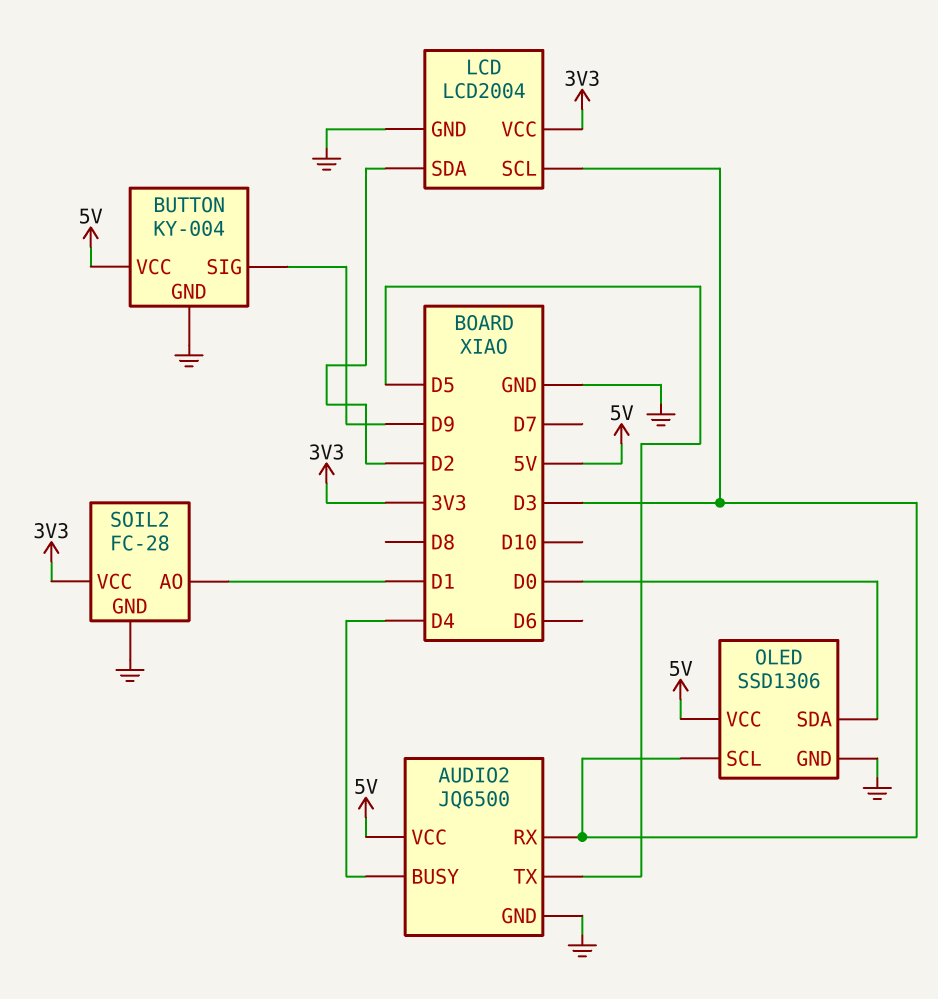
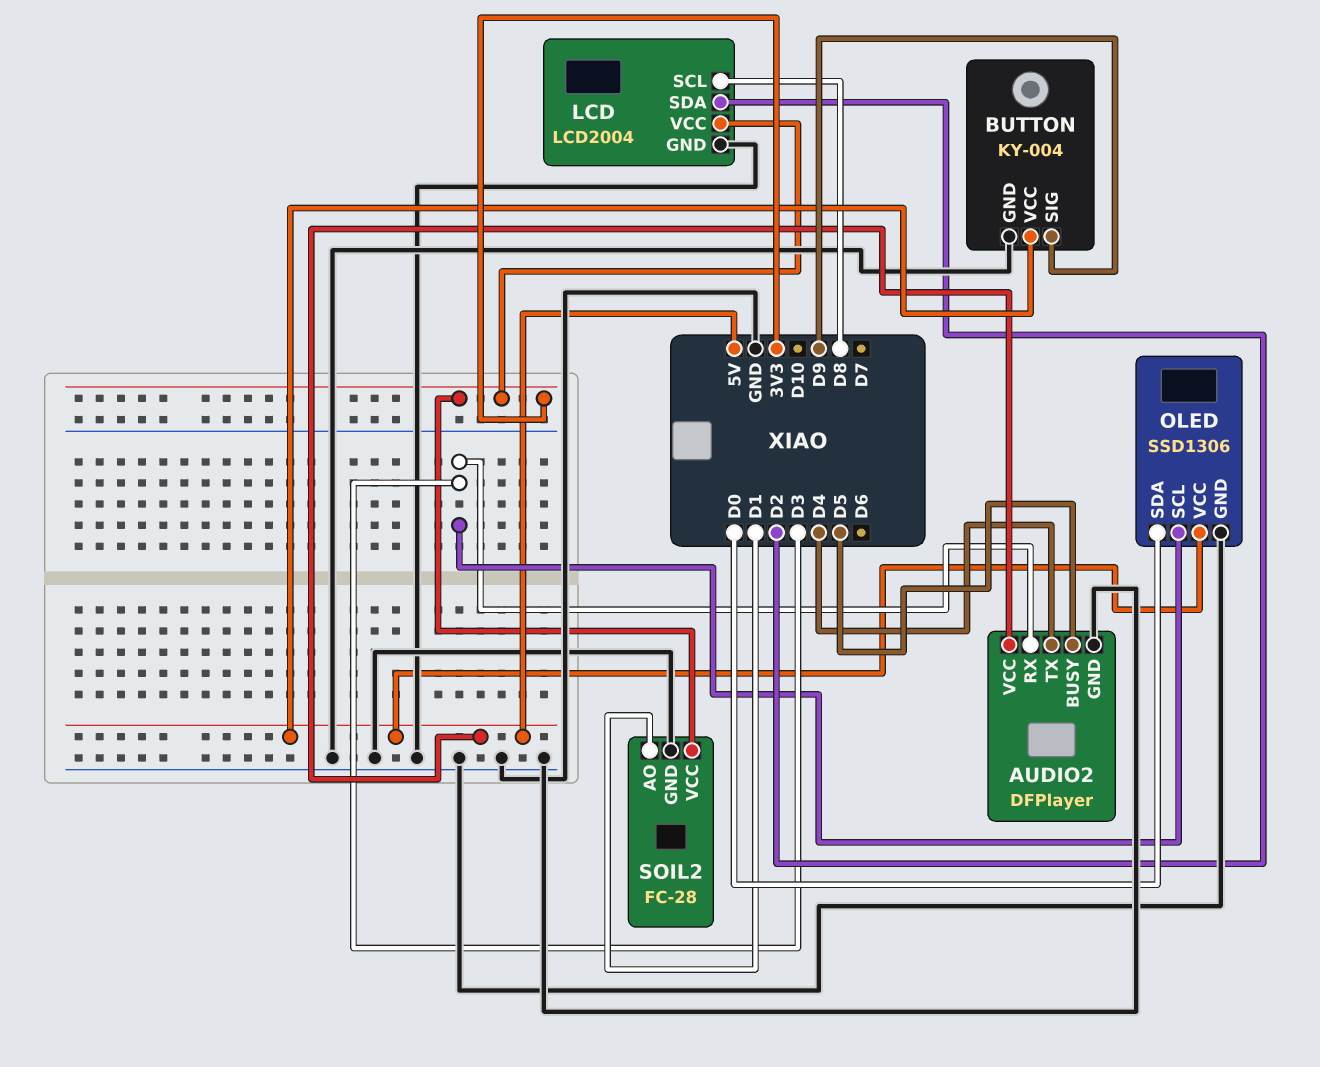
AUDIO2: JQ6500 -> DFPlayer
AUDIO2 pin BUSY: D4 -> D5
AUDIO2 pin TX: D5 -> D4
LCD pin SCL: D3 -> D8

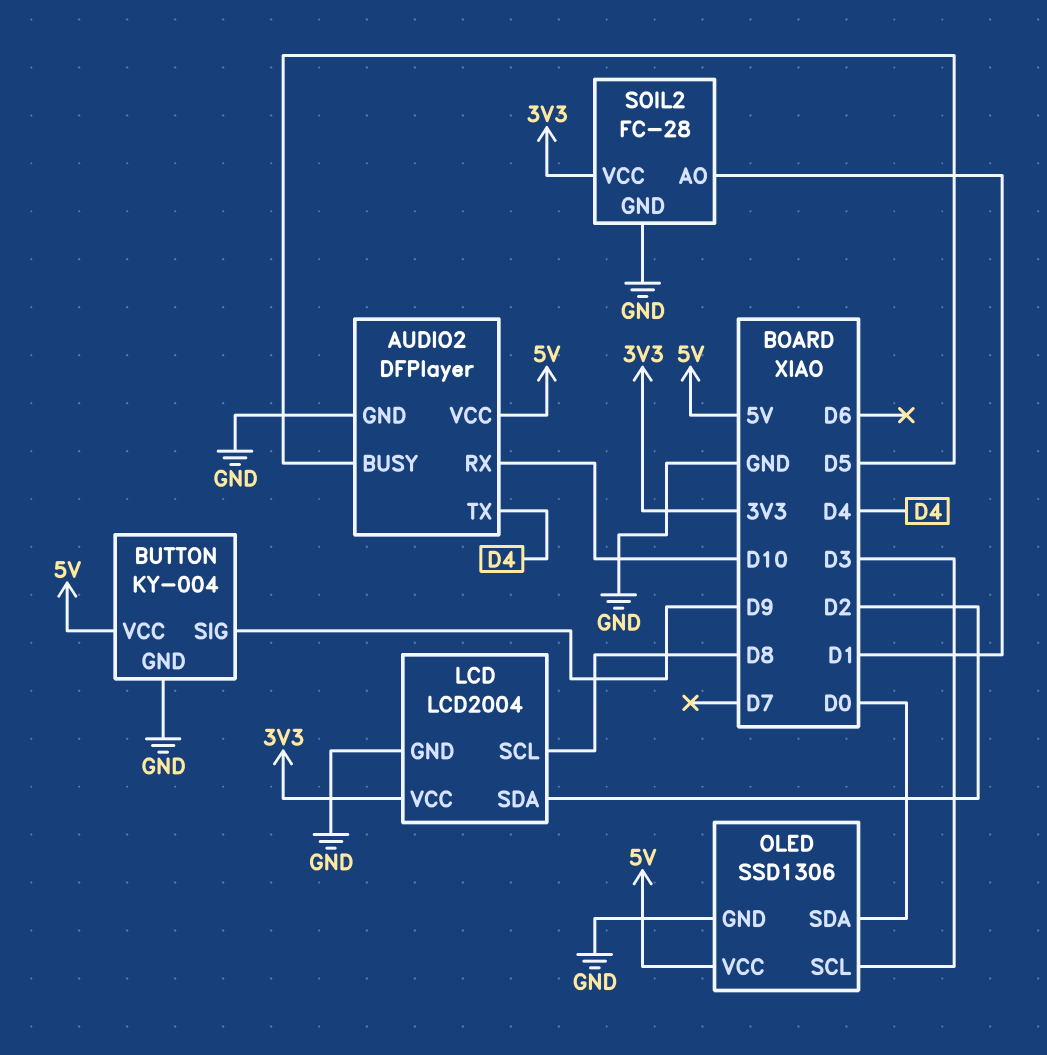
AUDIO2 pin RX: D3 -> D10

